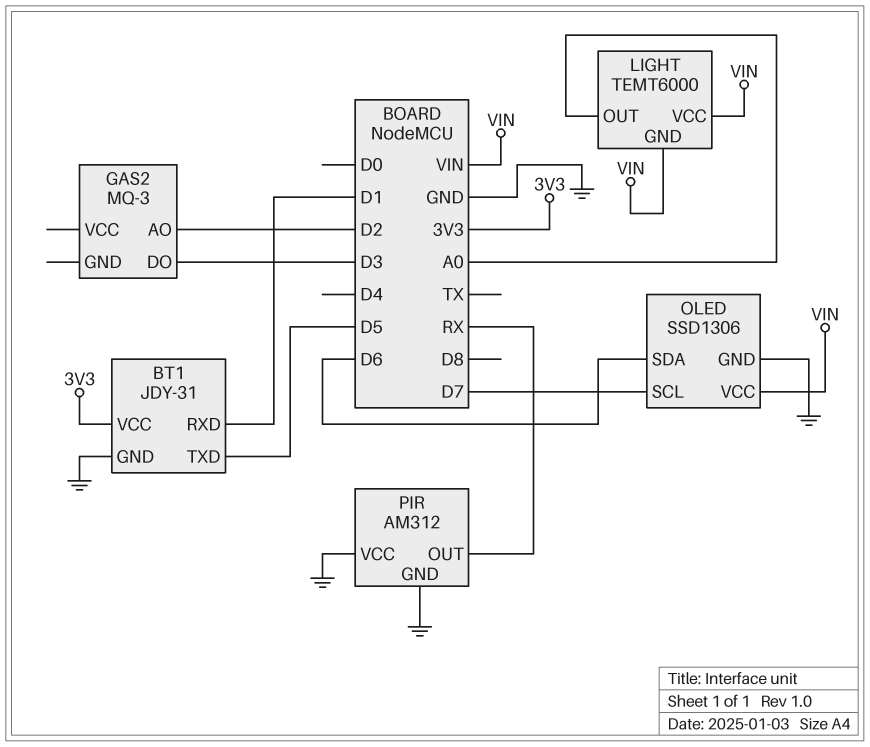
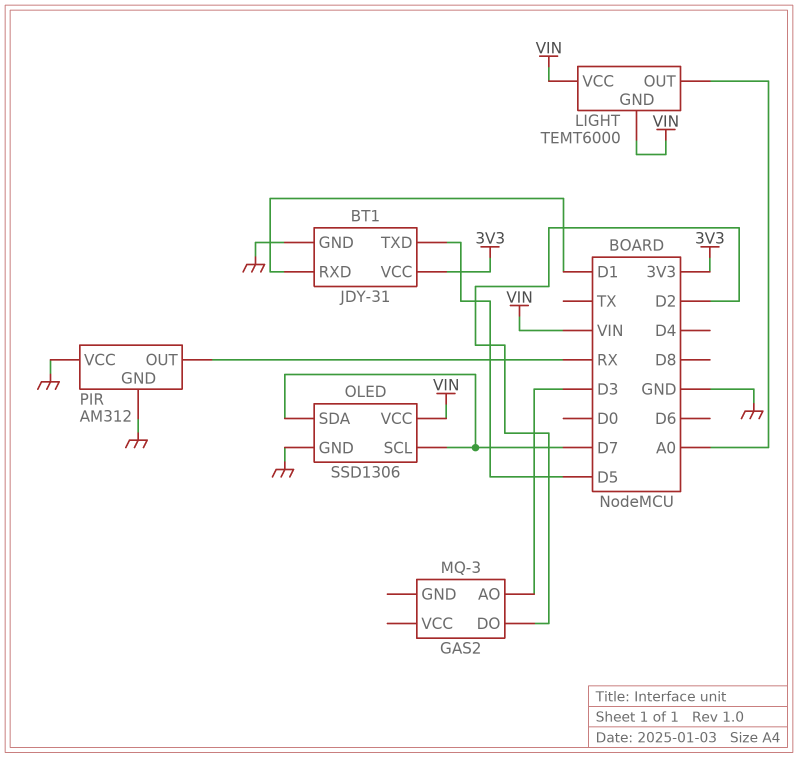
GAS2 pin AO: D2 -> D3
GAS2 pin DO: D3 -> D2
OLED pin SDA: D6 -> D7

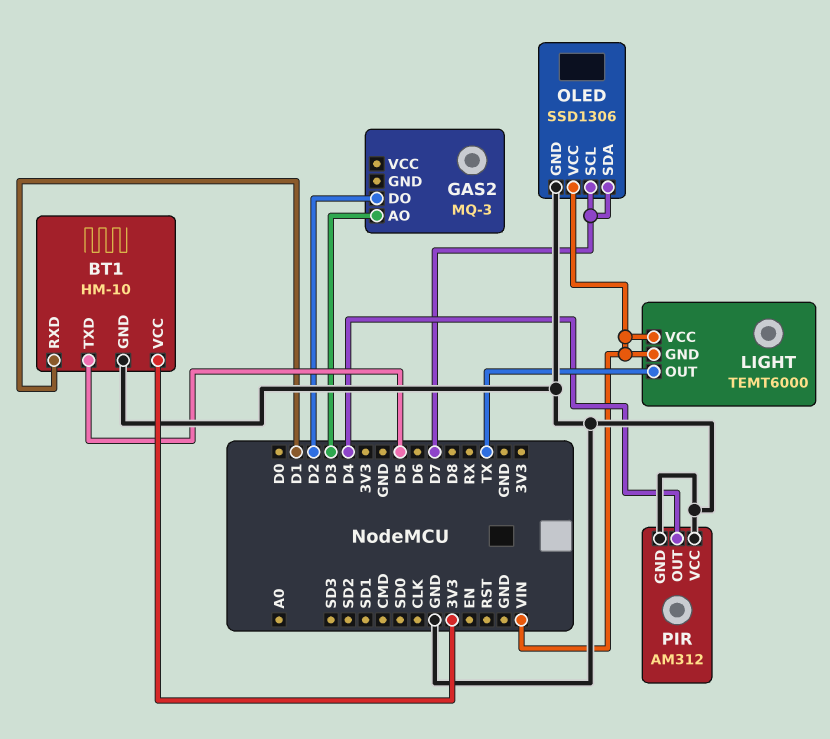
BT1: JDY-31 -> HM-10
LIGHT pin OUT: A0 -> TX
PIR pin OUT: RX -> D4

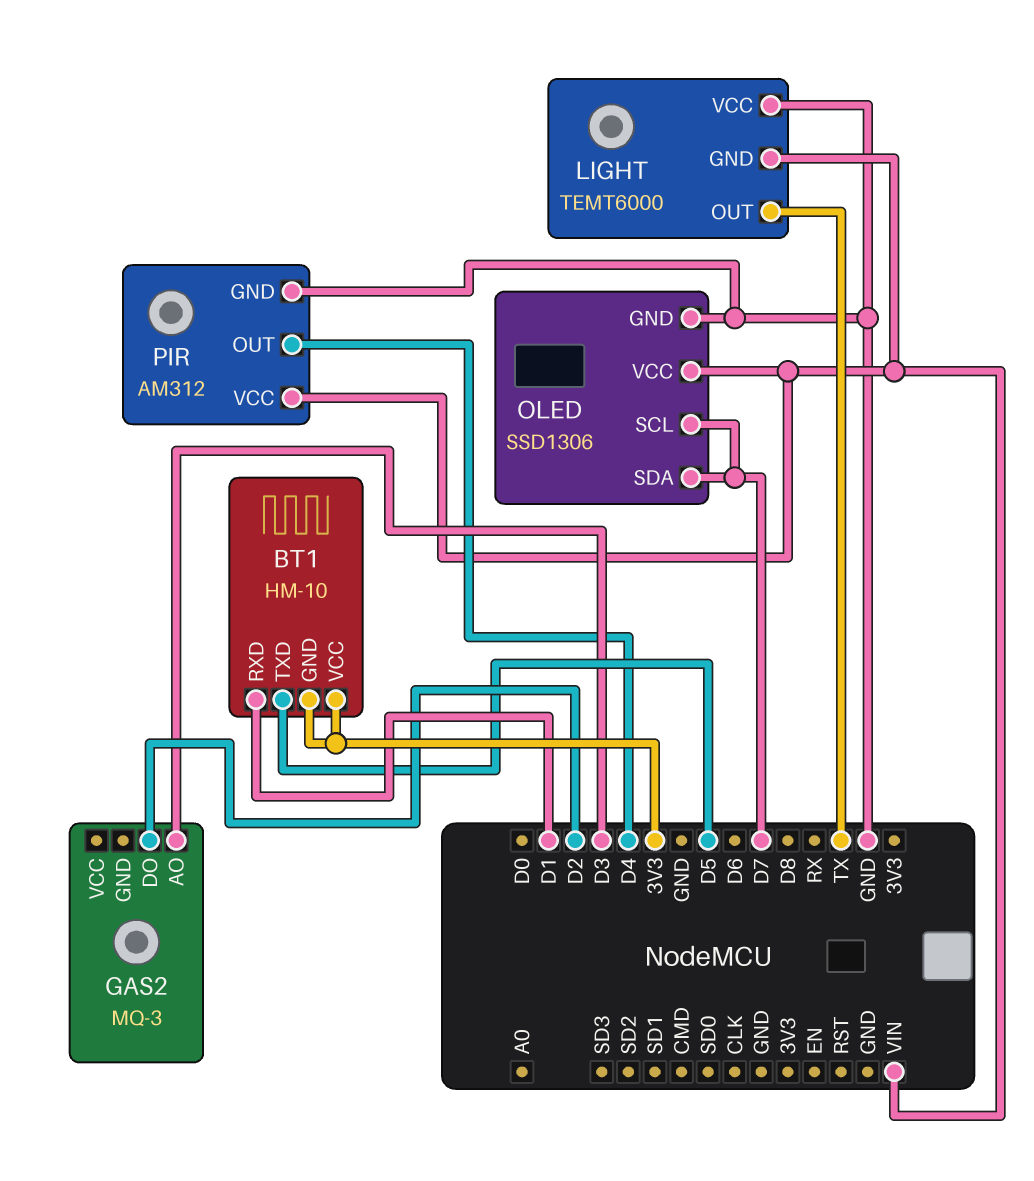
BT1 pin GND: GND -> 3V3
LIGHT pin VCC: VIN -> GND
PIR pin VCC: GND -> VIN

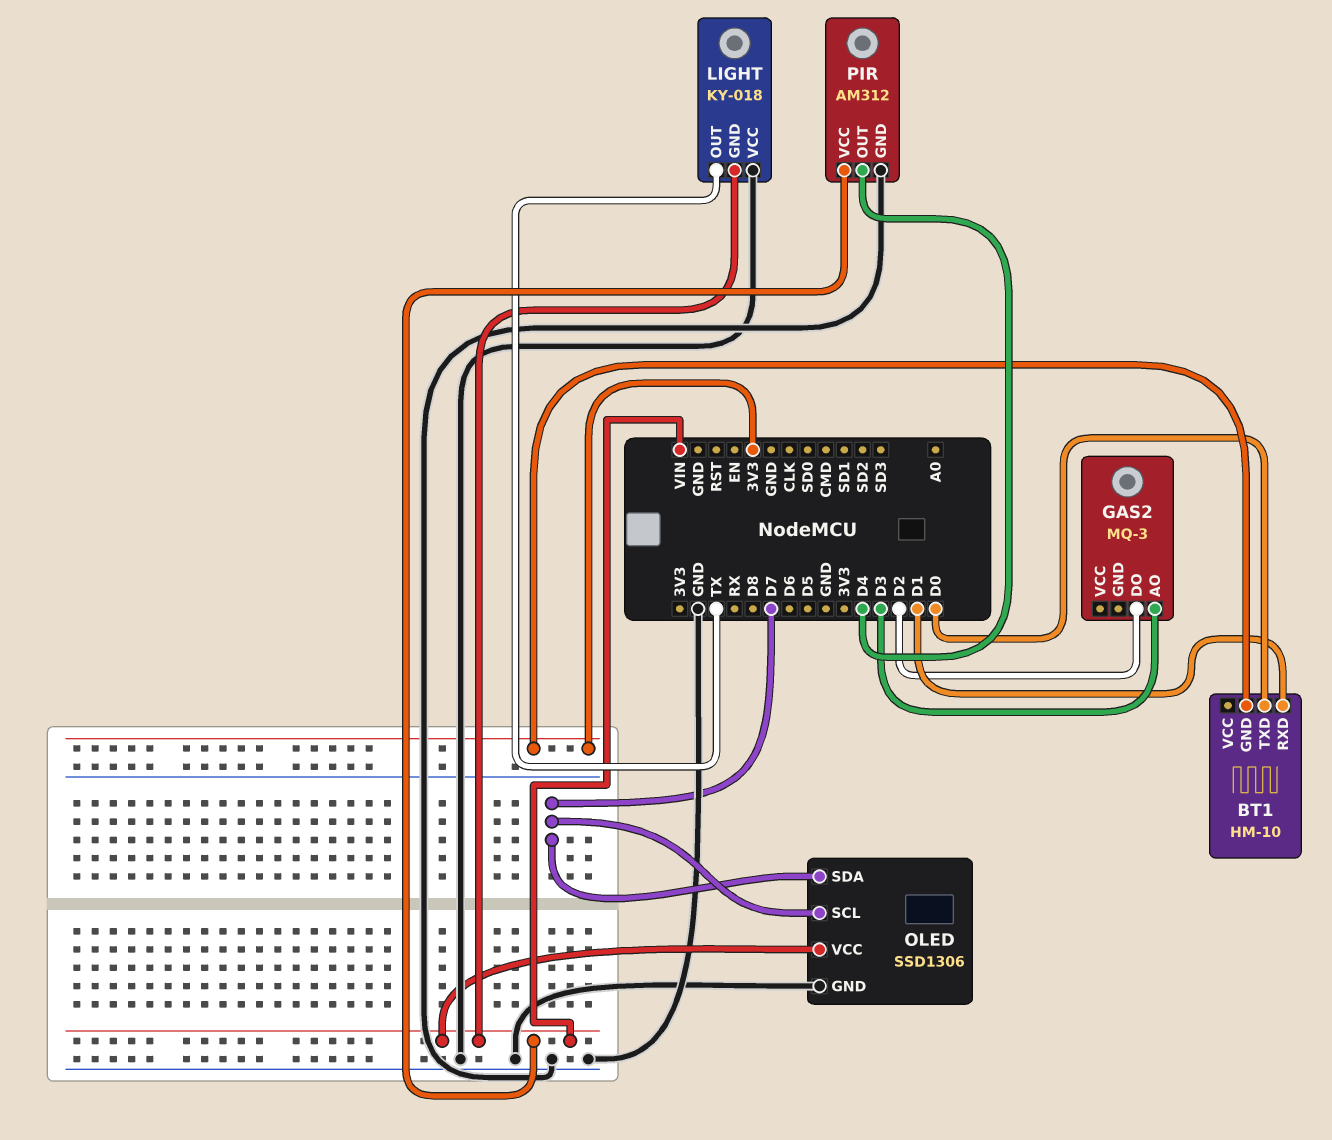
BT1 pin TXD: D5 -> D0
BT1 pin VCC: 3V3 -> none
LIGHT: TEMT6000 -> KY-018

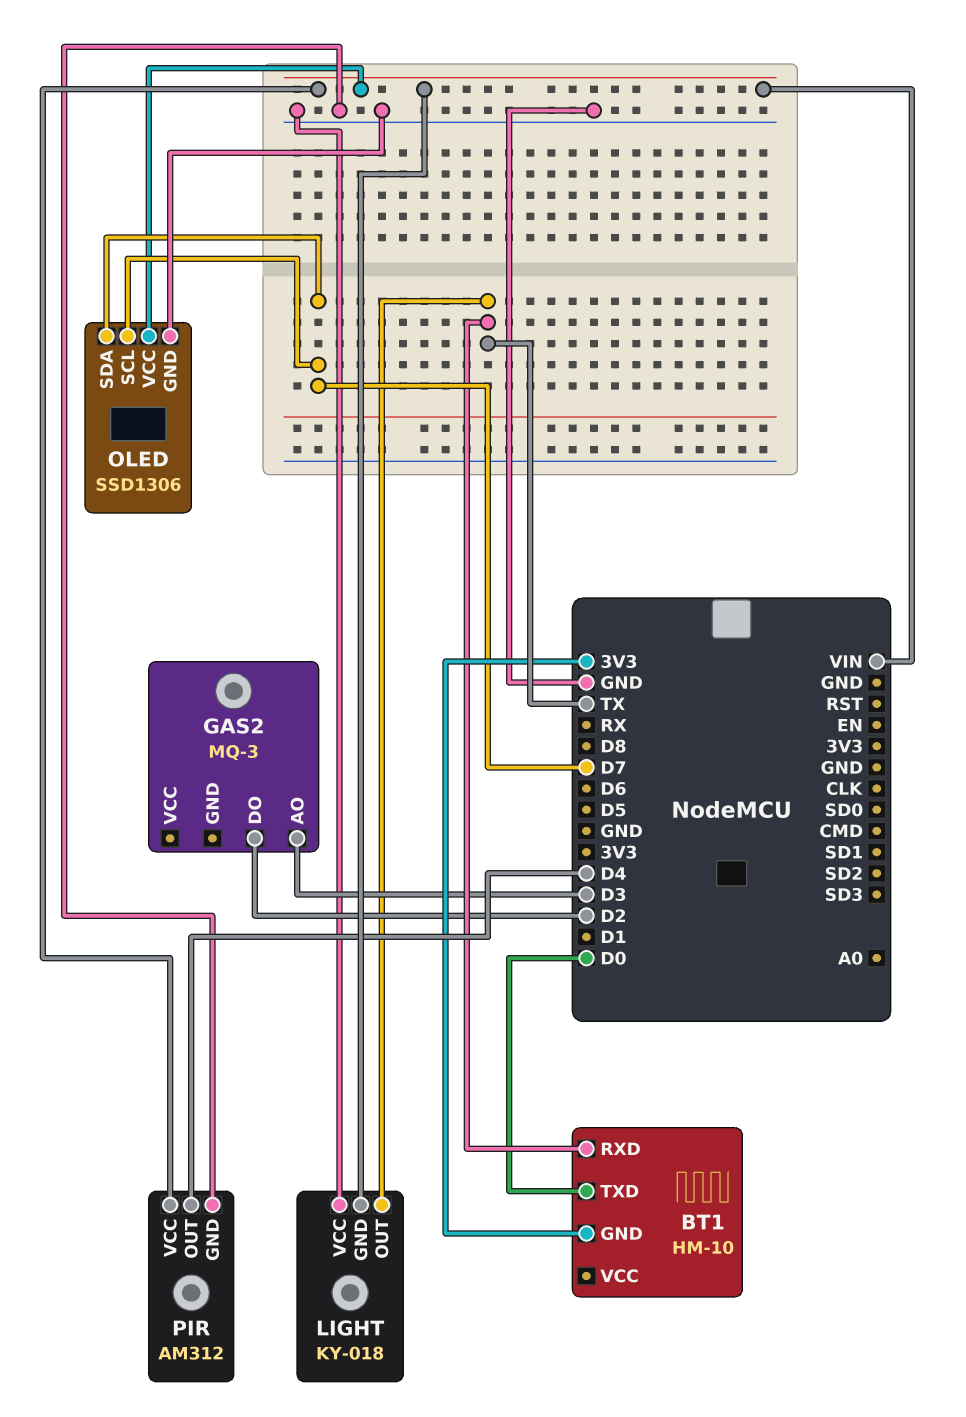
BT1 pin RXD: D1 -> TX

